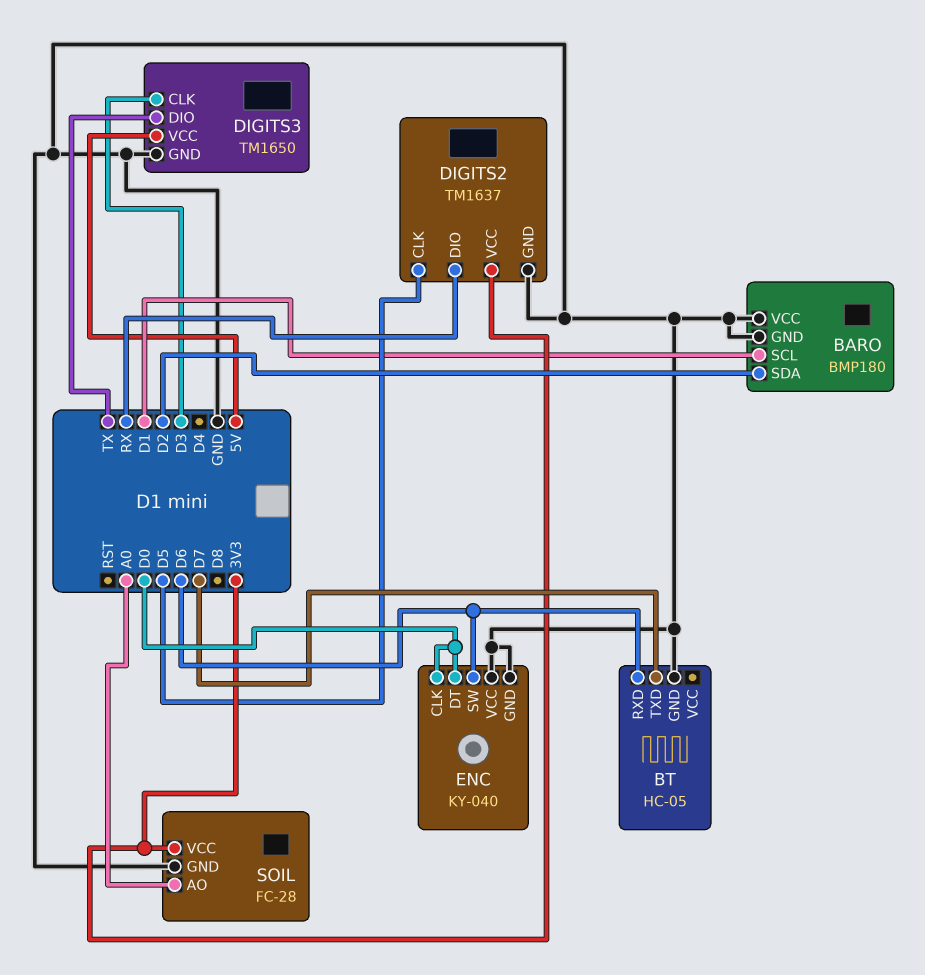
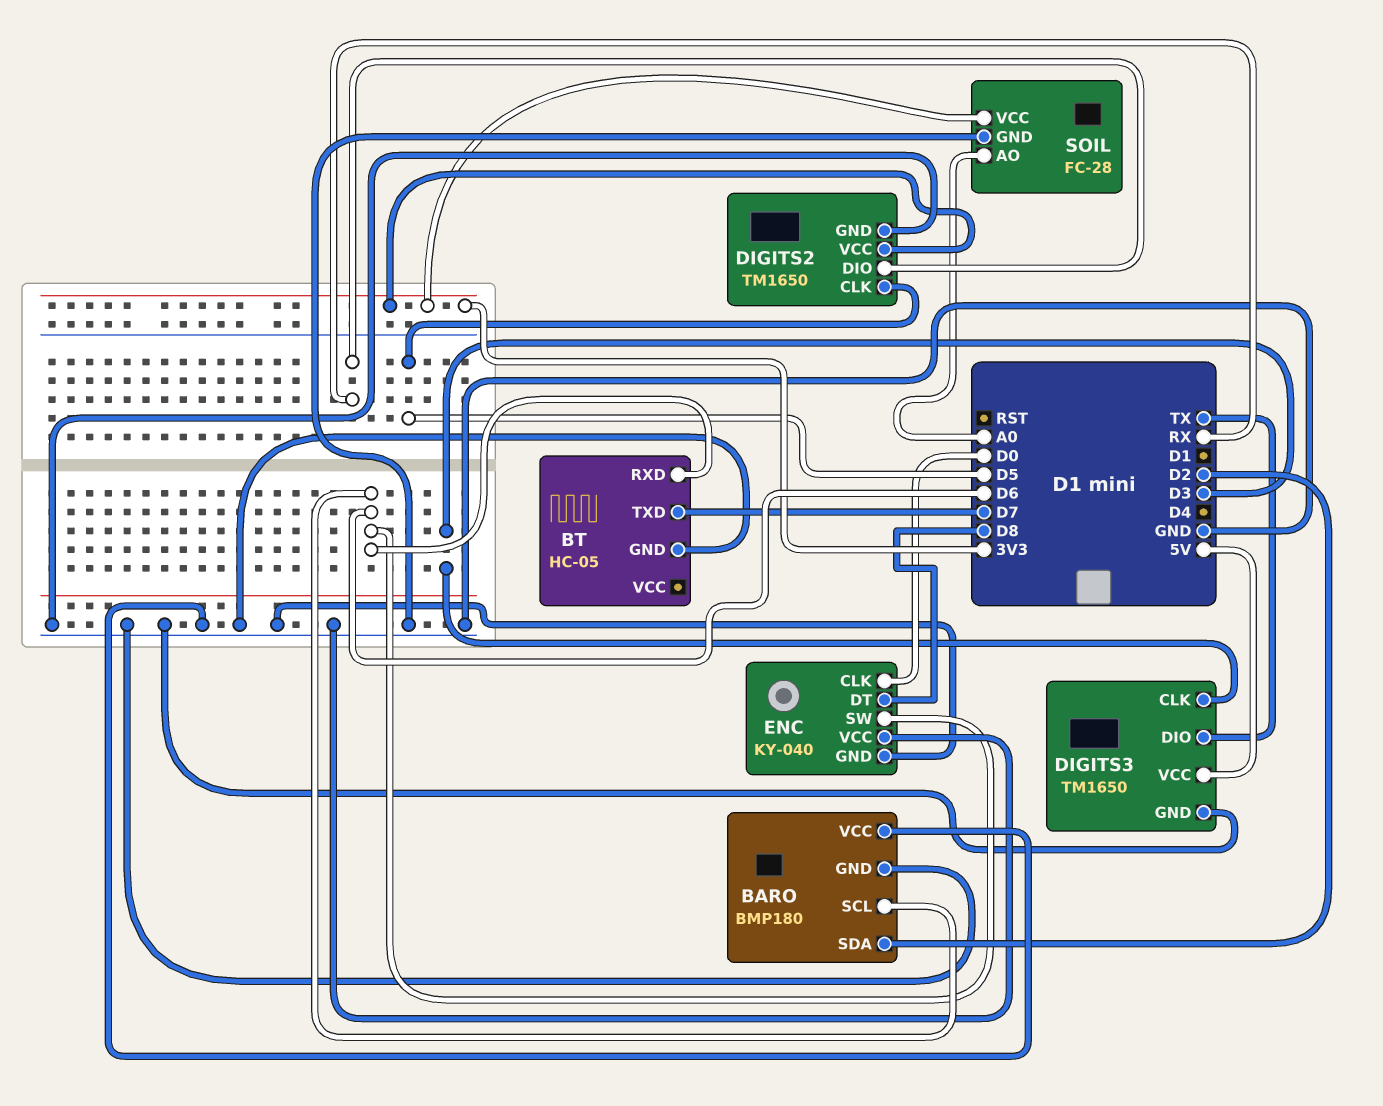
BARO pin SCL: D1 -> D6
DIGITS2: TM1637 -> TM1650
ENC pin DT: D0 -> D8

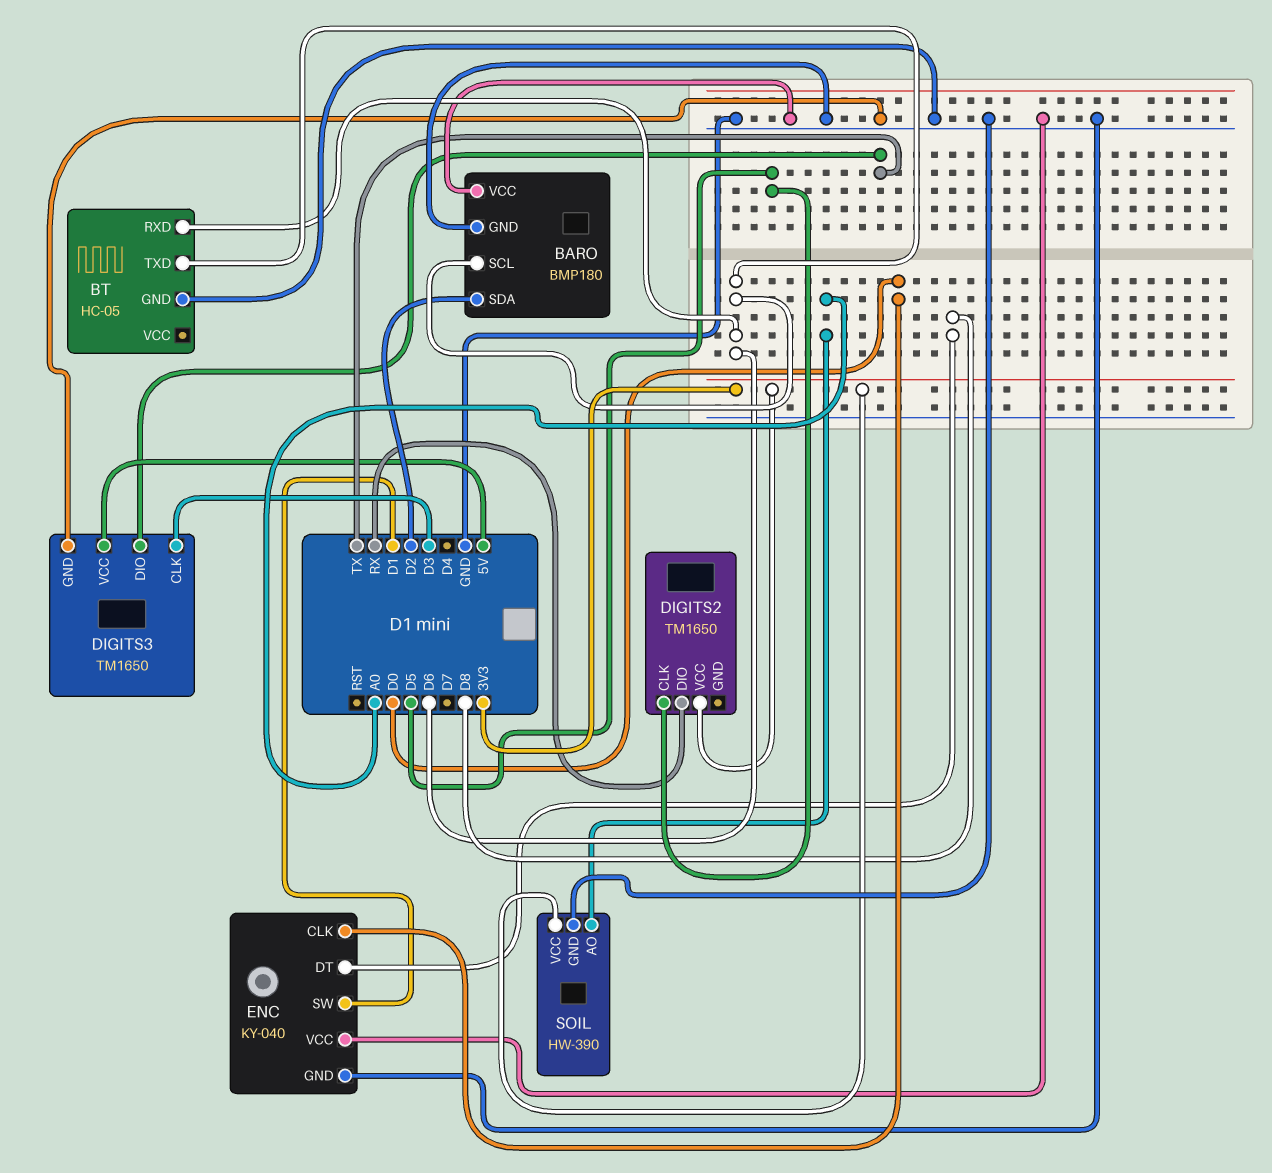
BT pin TXD: D7 -> D6
DIGITS2 pin GND: GND -> none
ENC pin SW: D6 -> D1
SOIL: FC-28 -> HW-390

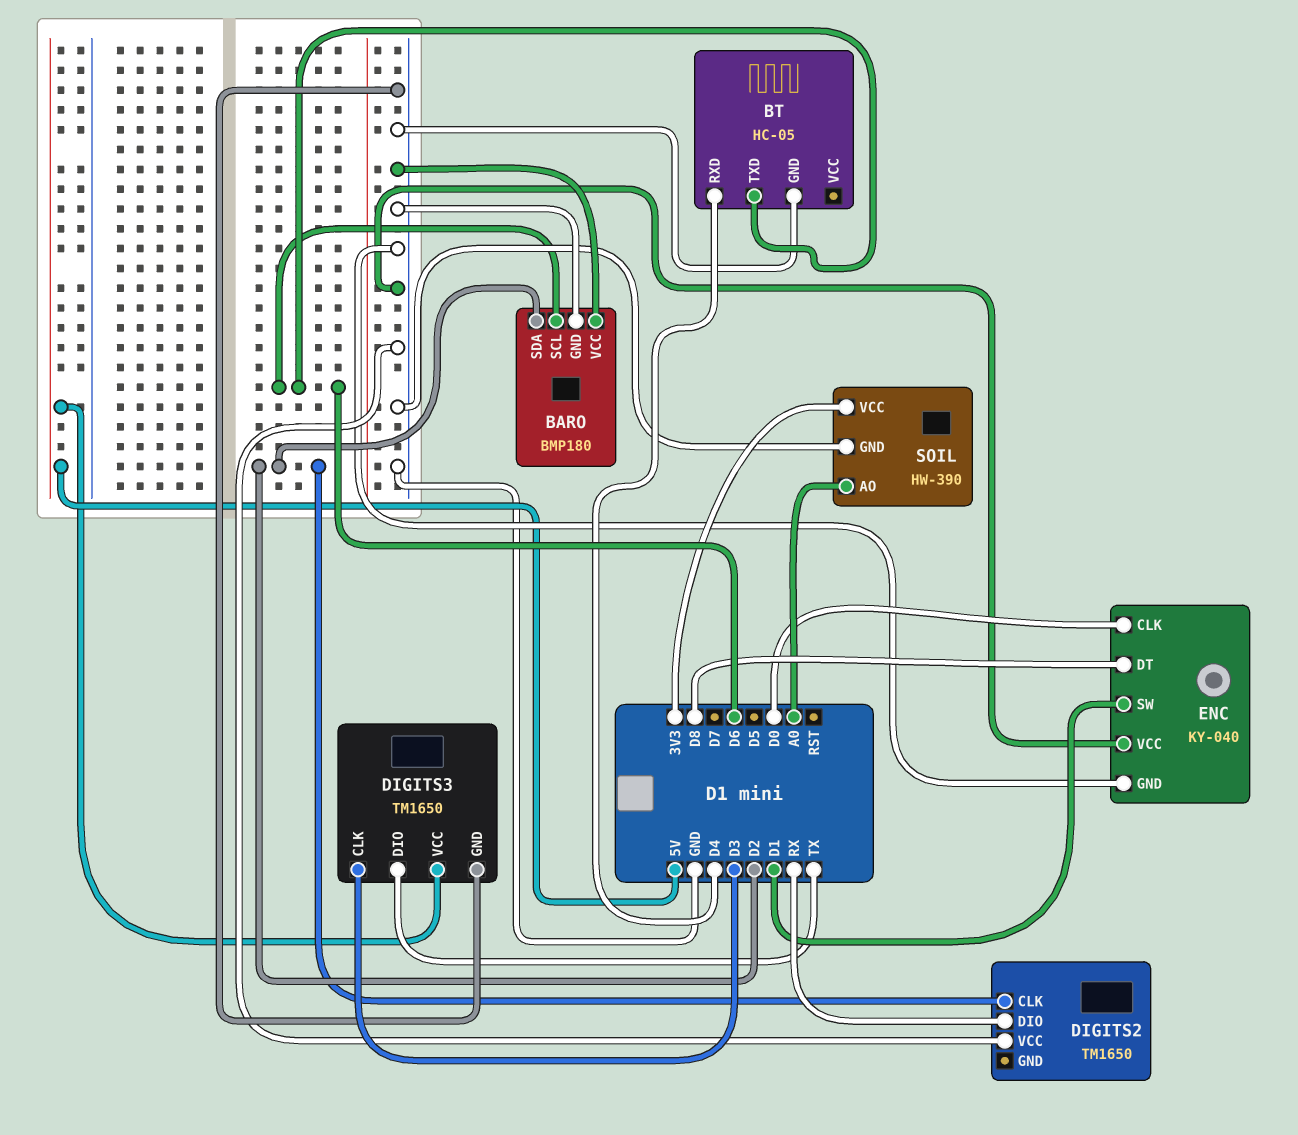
BT pin RXD: D6 -> D4
DIGITS2 pin CLK: D5 -> D2
DIGITS2 pin VCC: 3V3 -> GND

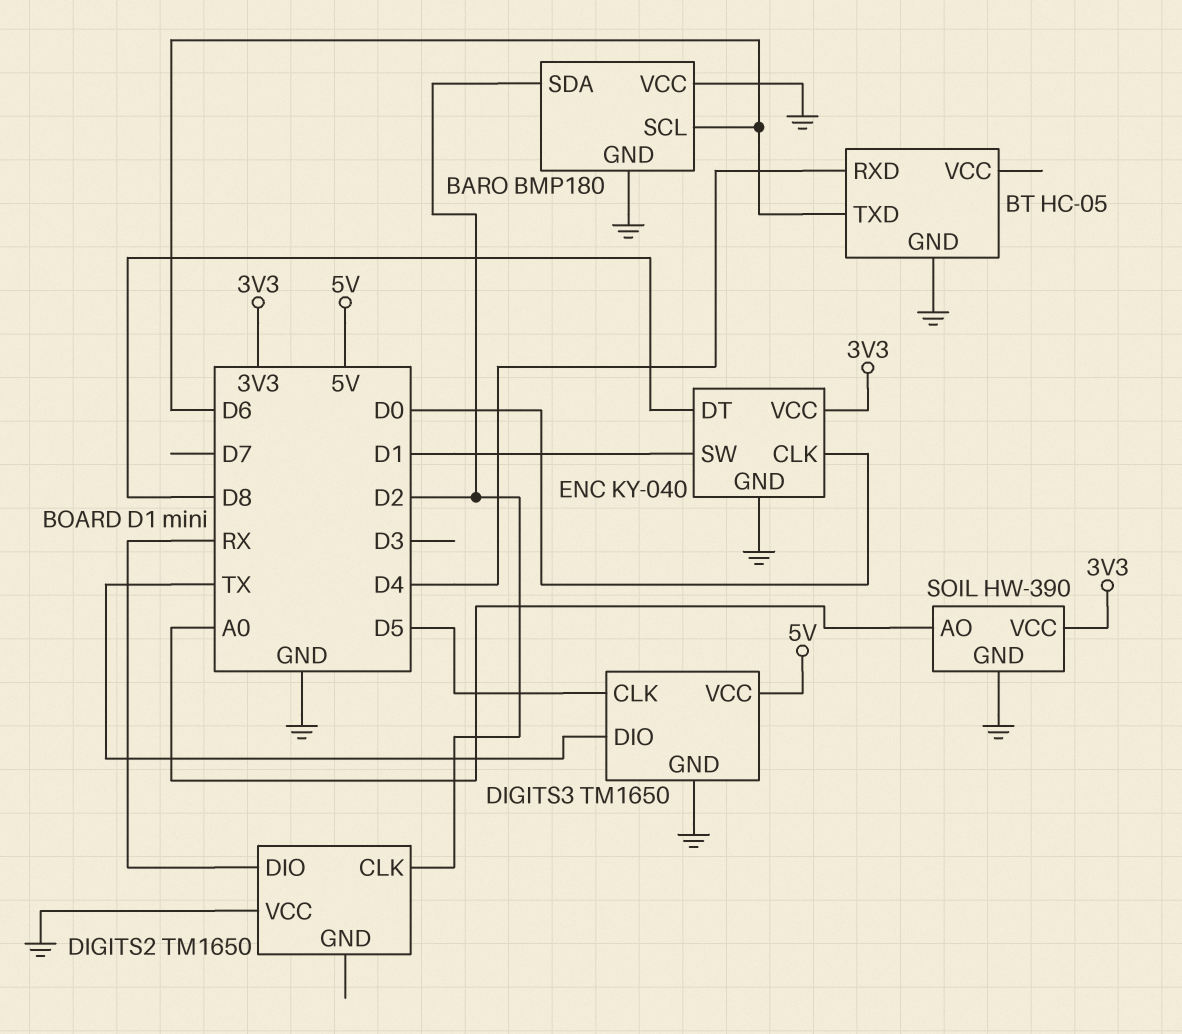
DIGITS3 pin CLK: D3 -> D5
ENC pin VCC: GND -> 3V3

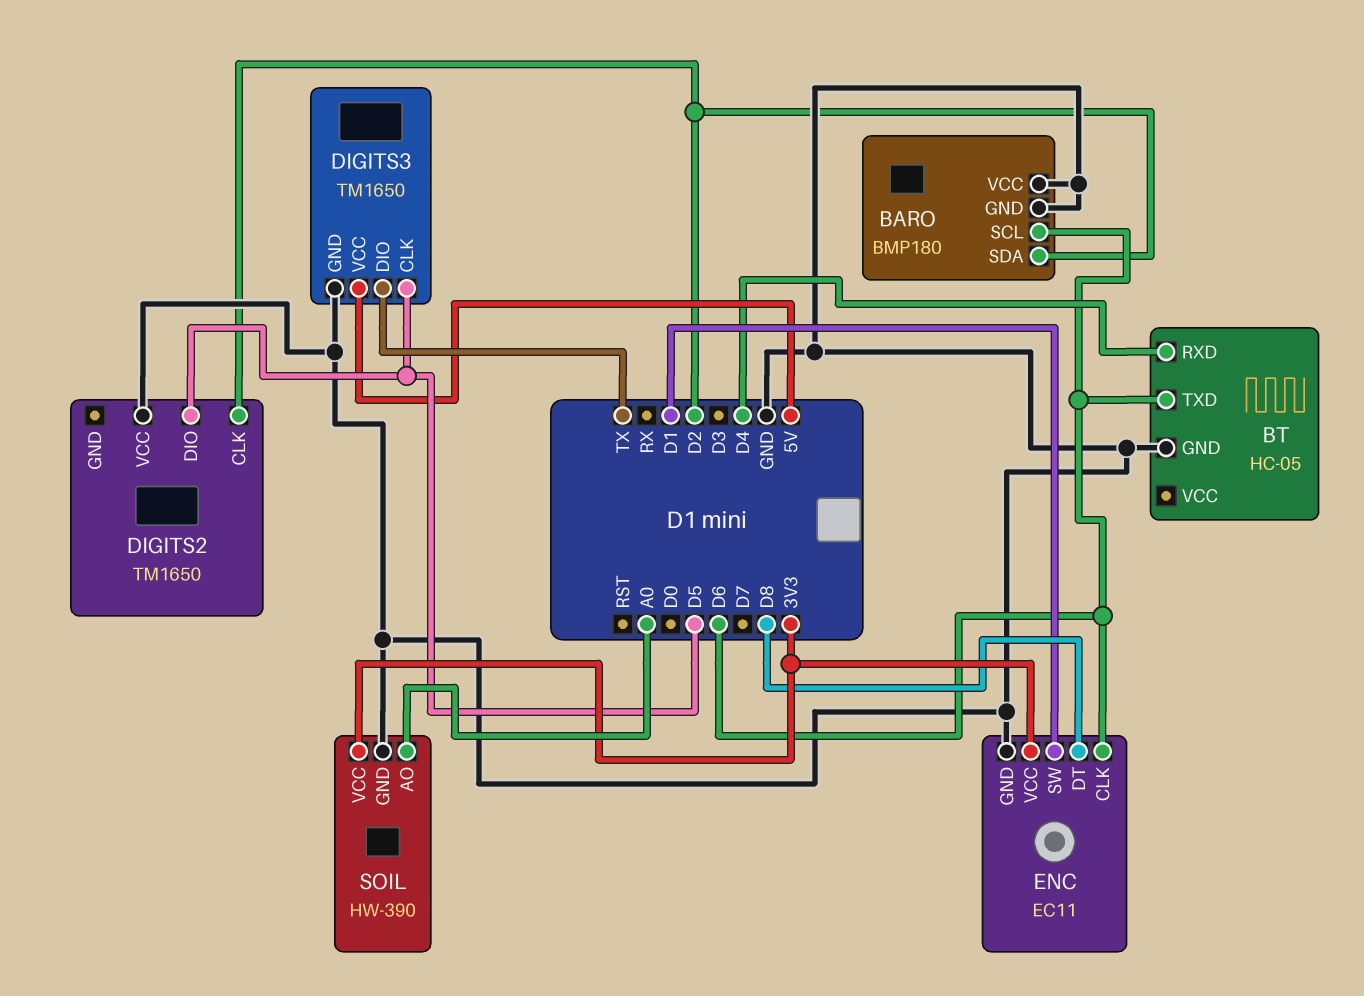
DIGITS2 pin DIO: RX -> D5
ENC: KY-040 -> EC11
ENC pin CLK: D0 -> D6

